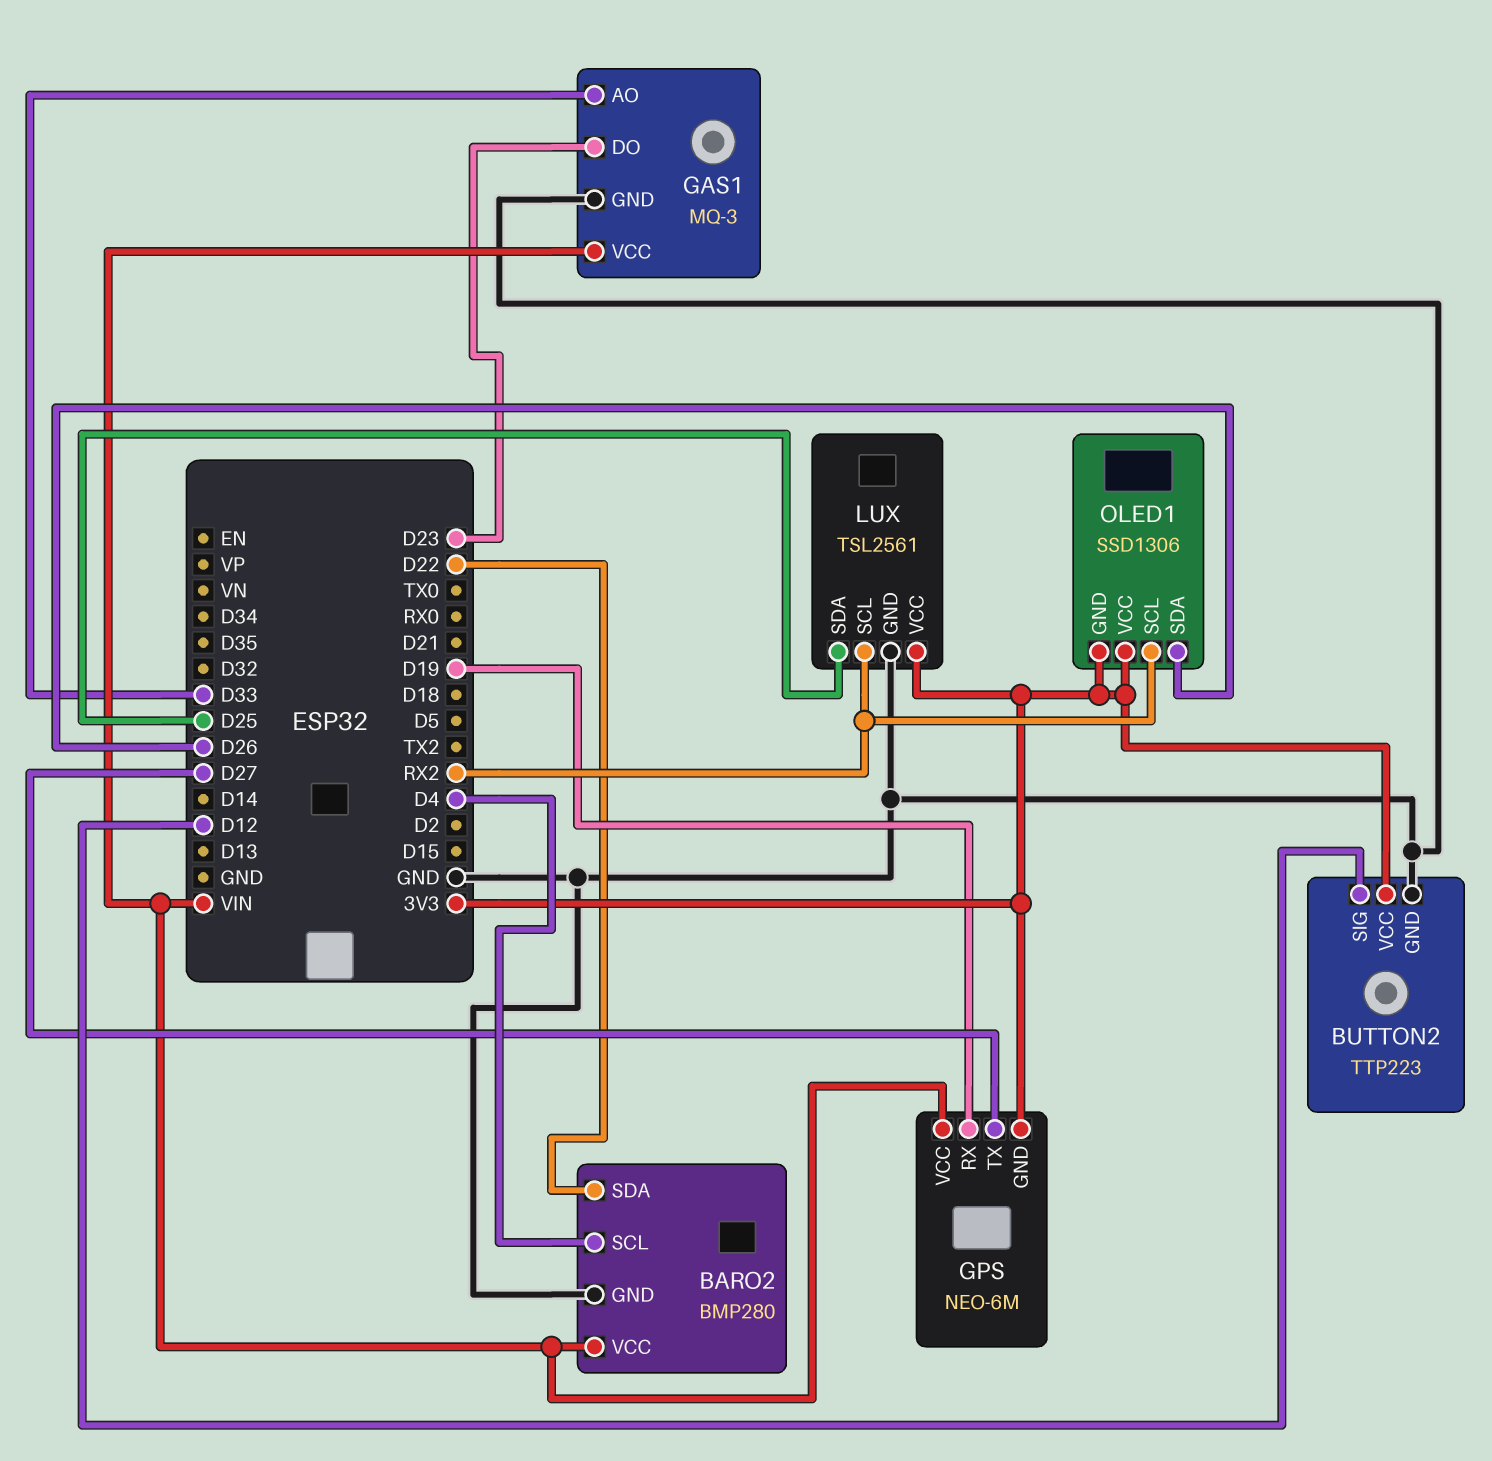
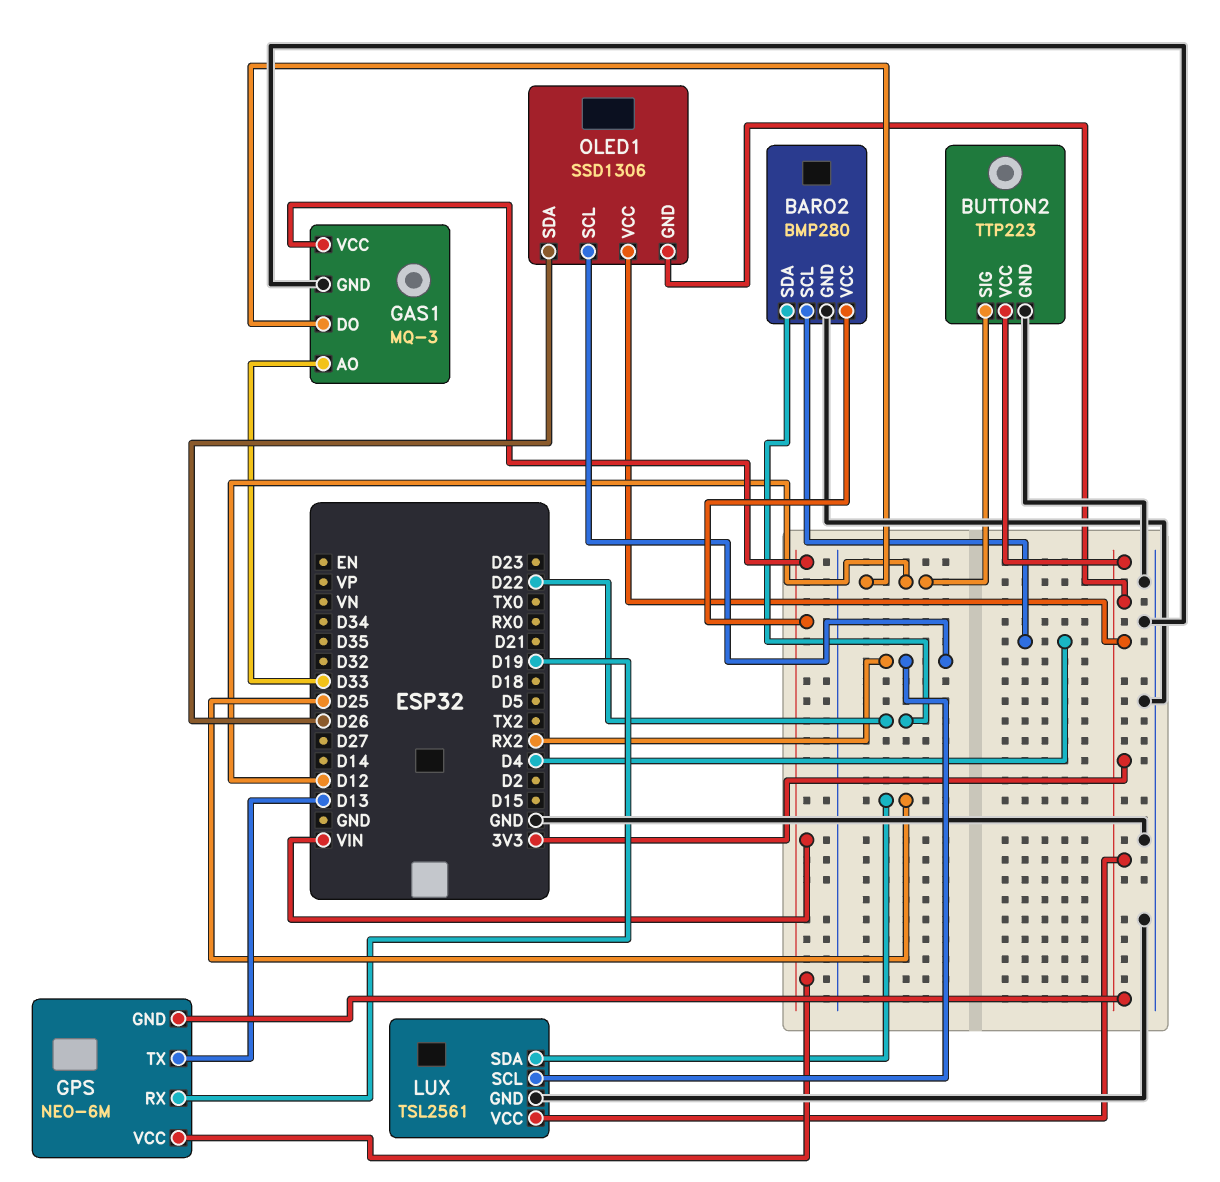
GAS1 pin DO: D23 -> D12
GPS pin TX: D27 -> D13

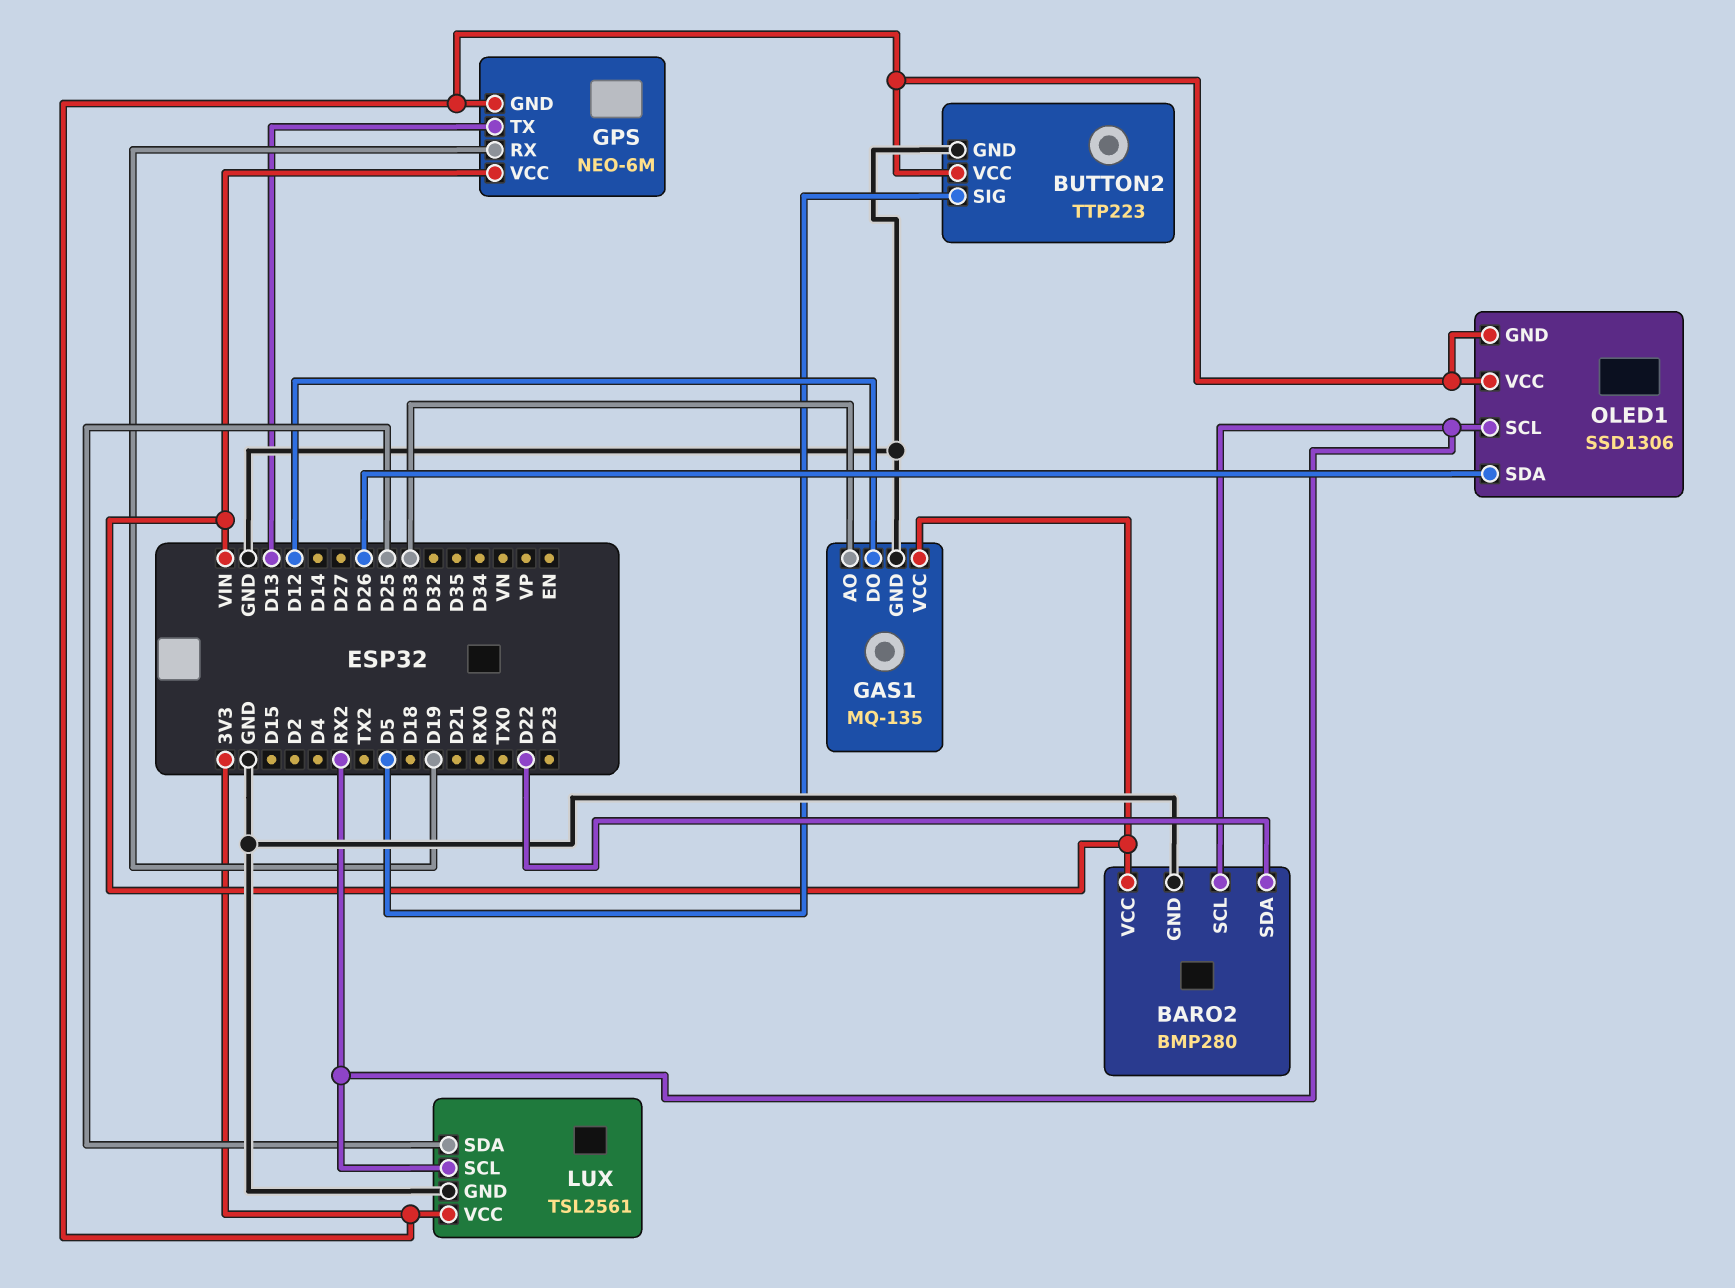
BARO2 pin SCL: D4 -> RX2
BUTTON2 pin SIG: D12 -> D5
GAS1: MQ-3 -> MQ-135

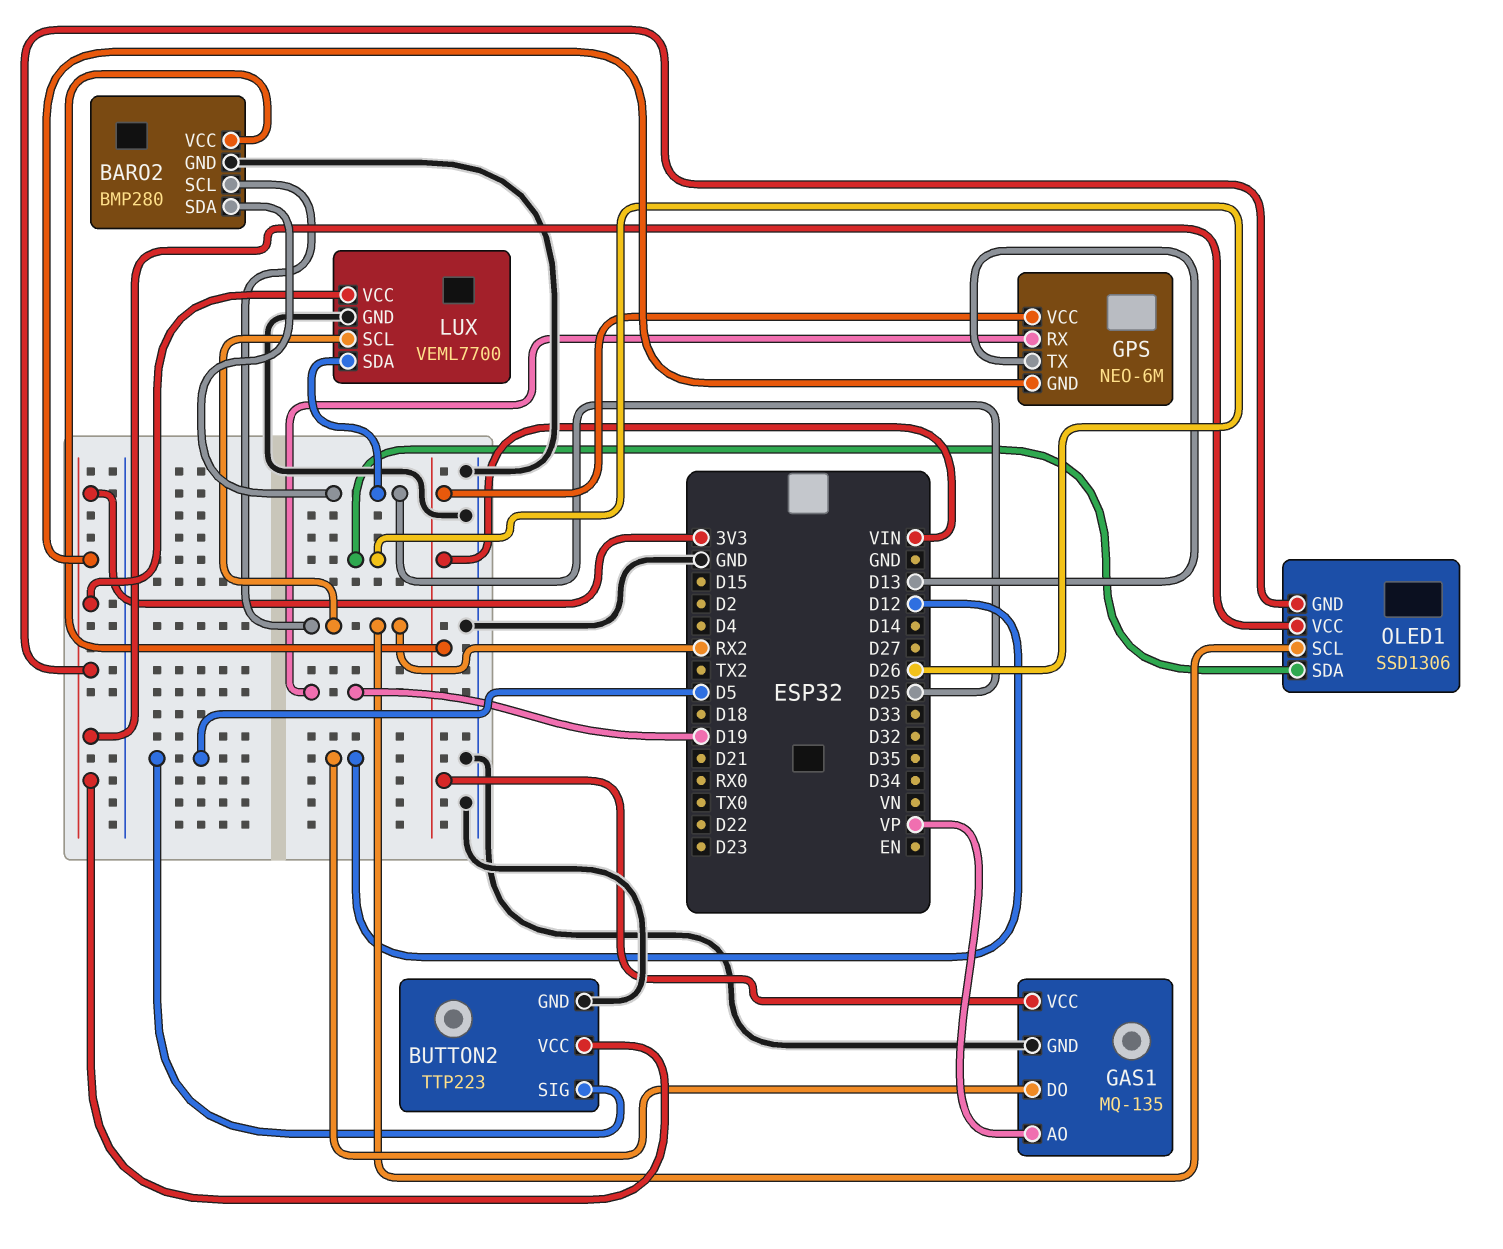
BARO2 pin SDA: D22 -> D25
GAS1 pin AO: D33 -> VP
LUX: TSL2561 -> VEML7700

